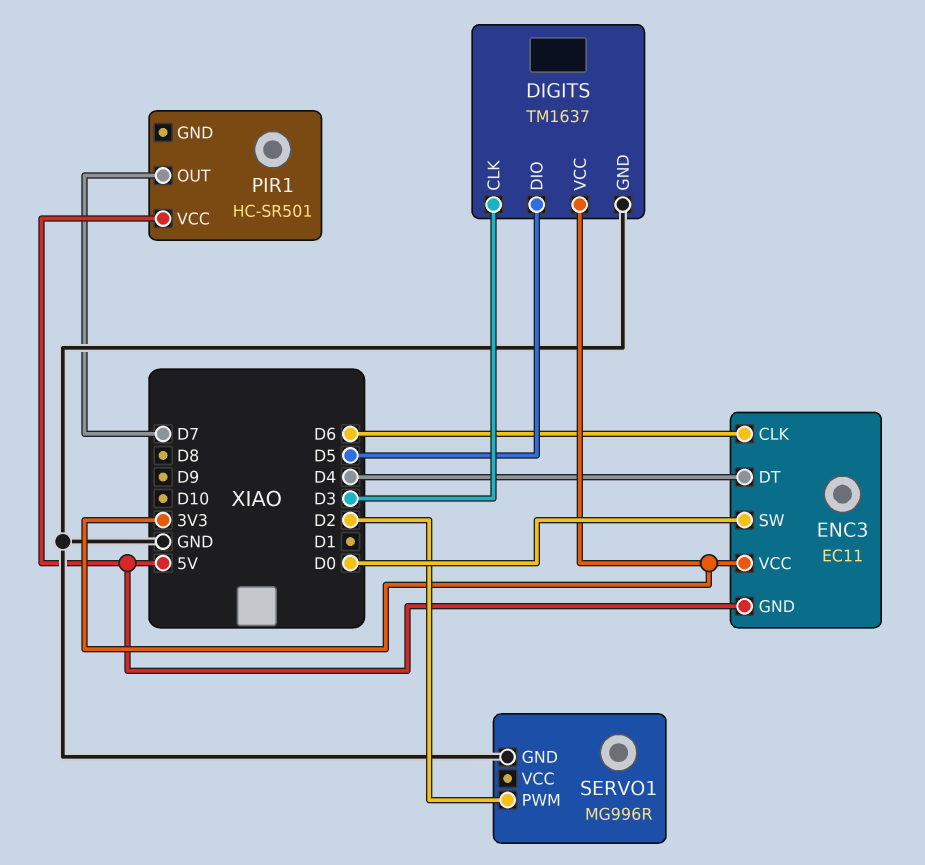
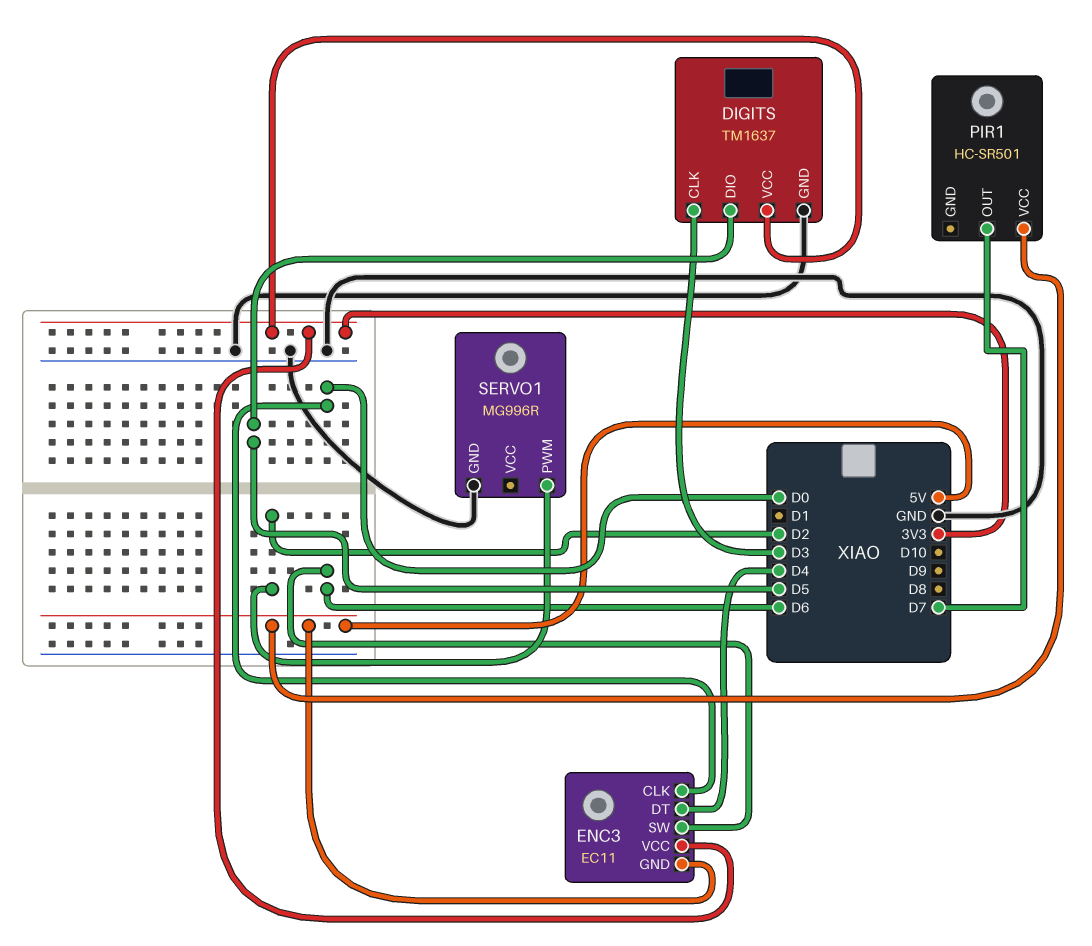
ENC3 pin CLK: D6 -> D0
ENC3 pin SW: D0 -> D6

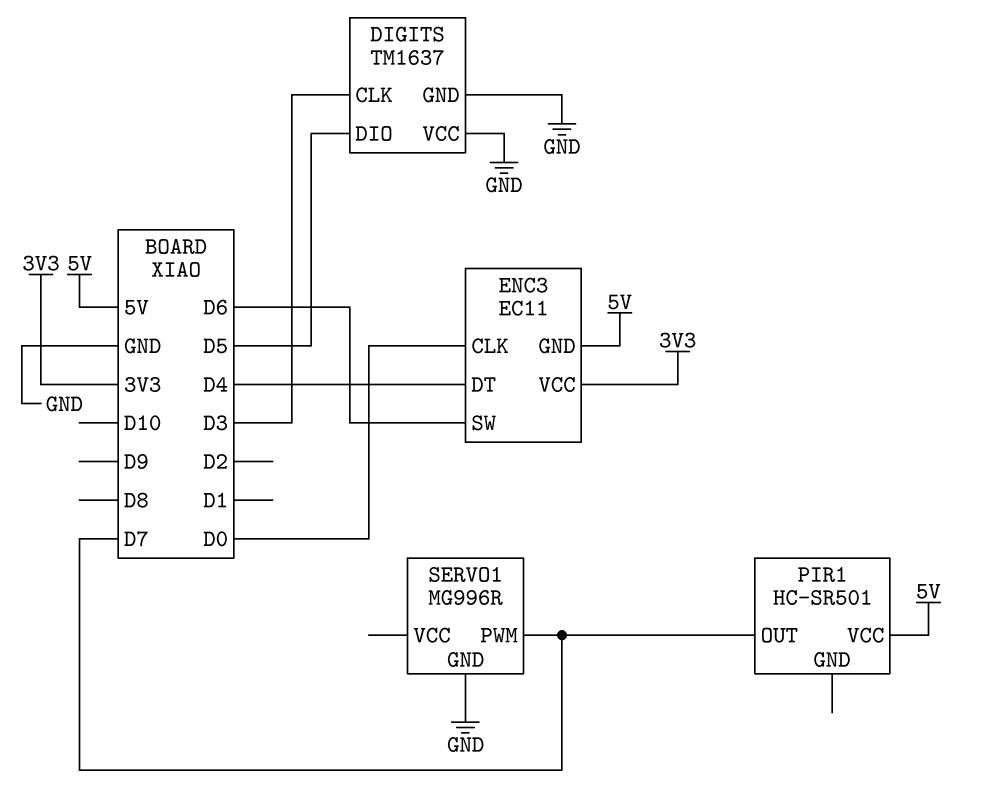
DIGITS pin VCC: 3V3 -> GND
SERVO1 pin PWM: D2 -> D7

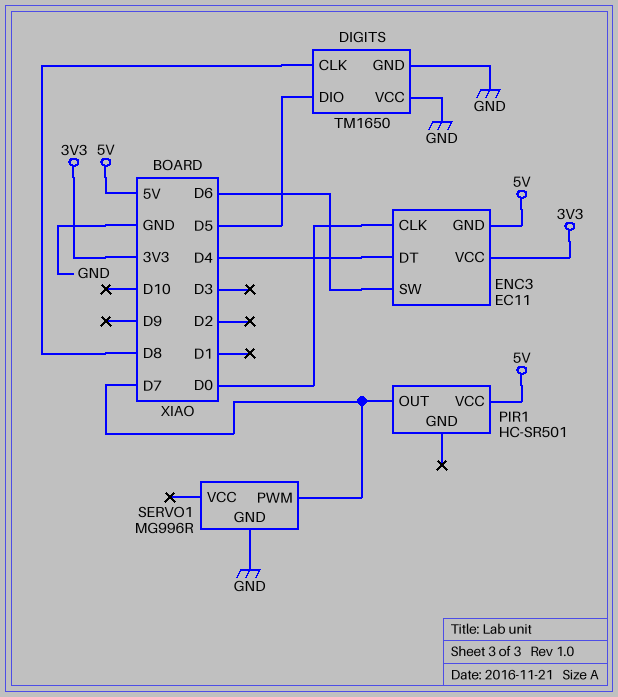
DIGITS: TM1637 -> TM1650
DIGITS pin CLK: D3 -> D8

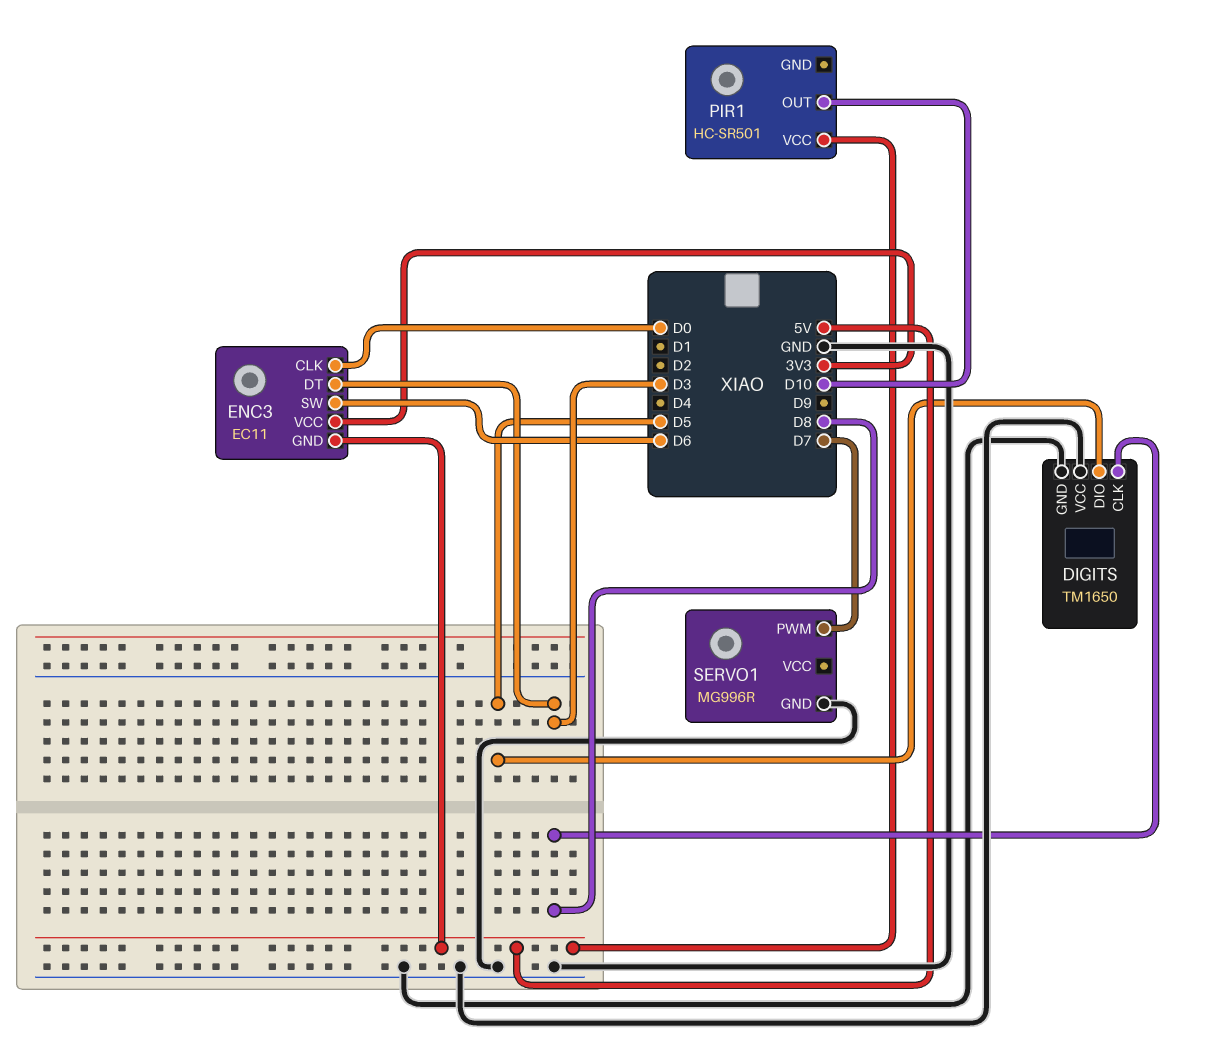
ENC3 pin DT: D4 -> D3
PIR1 pin OUT: D7 -> D10

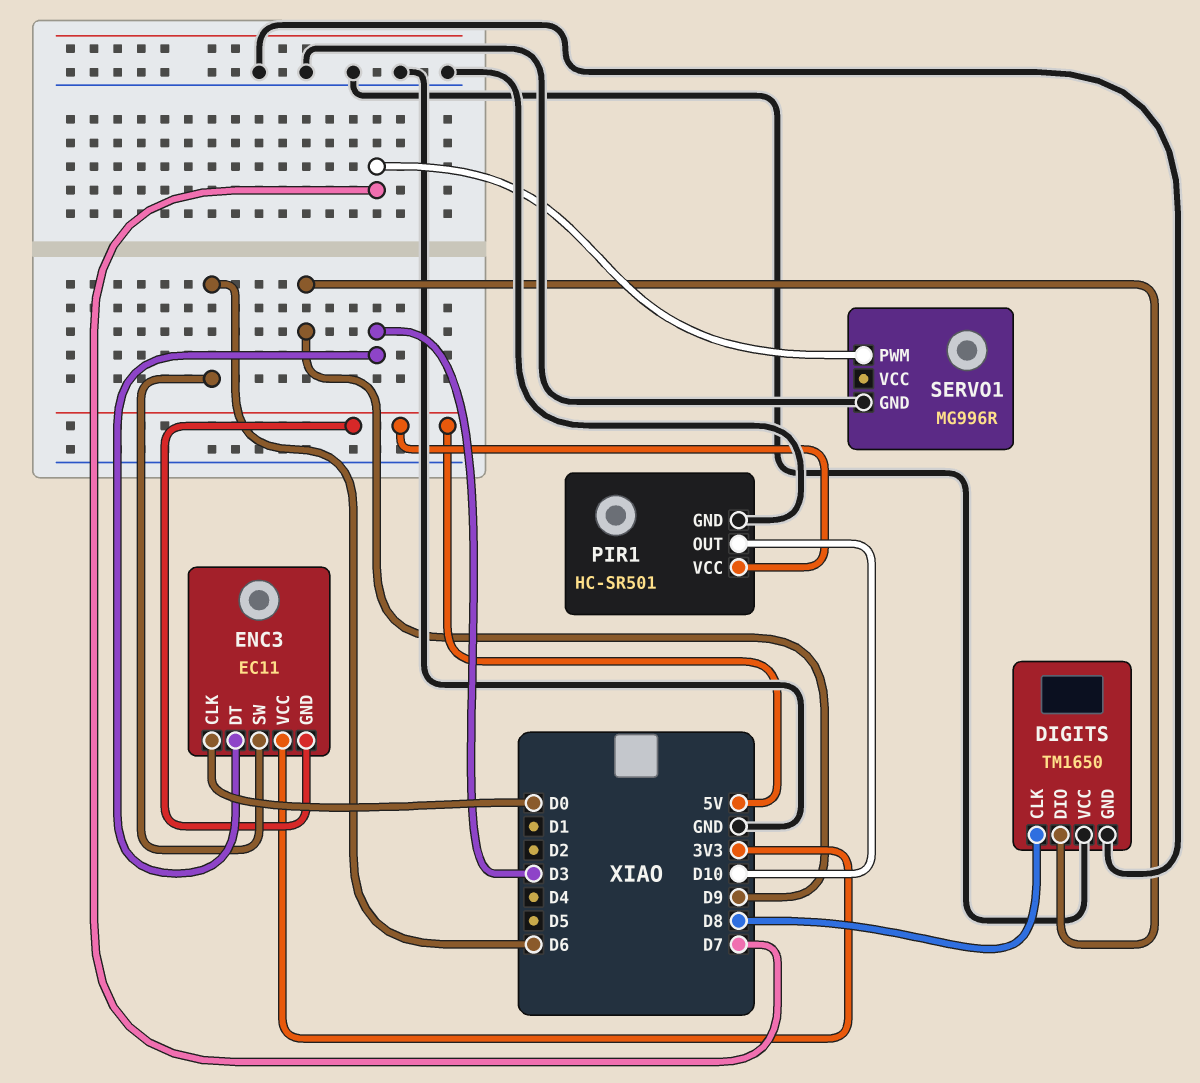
DIGITS pin DIO: D5 -> D9
PIR1 pin GND: none -> GND

